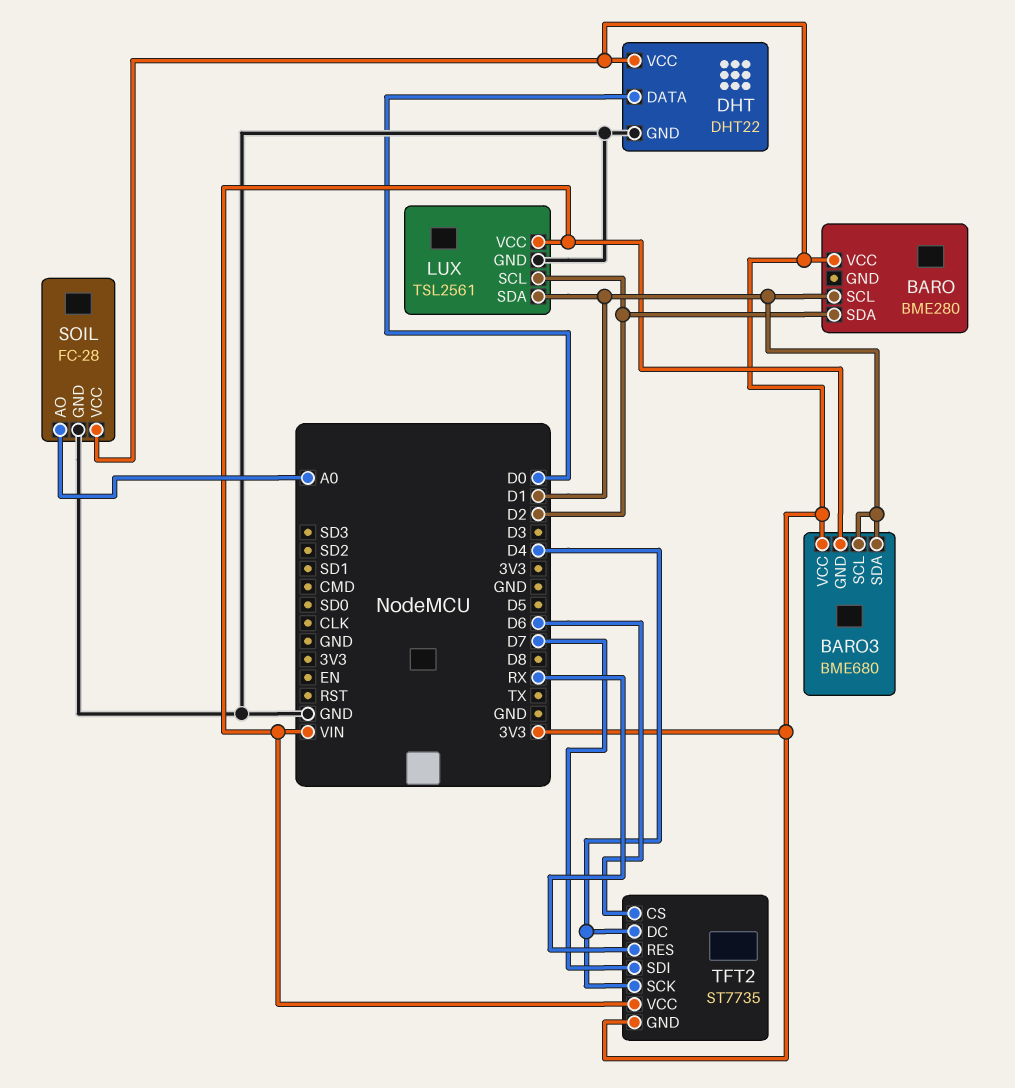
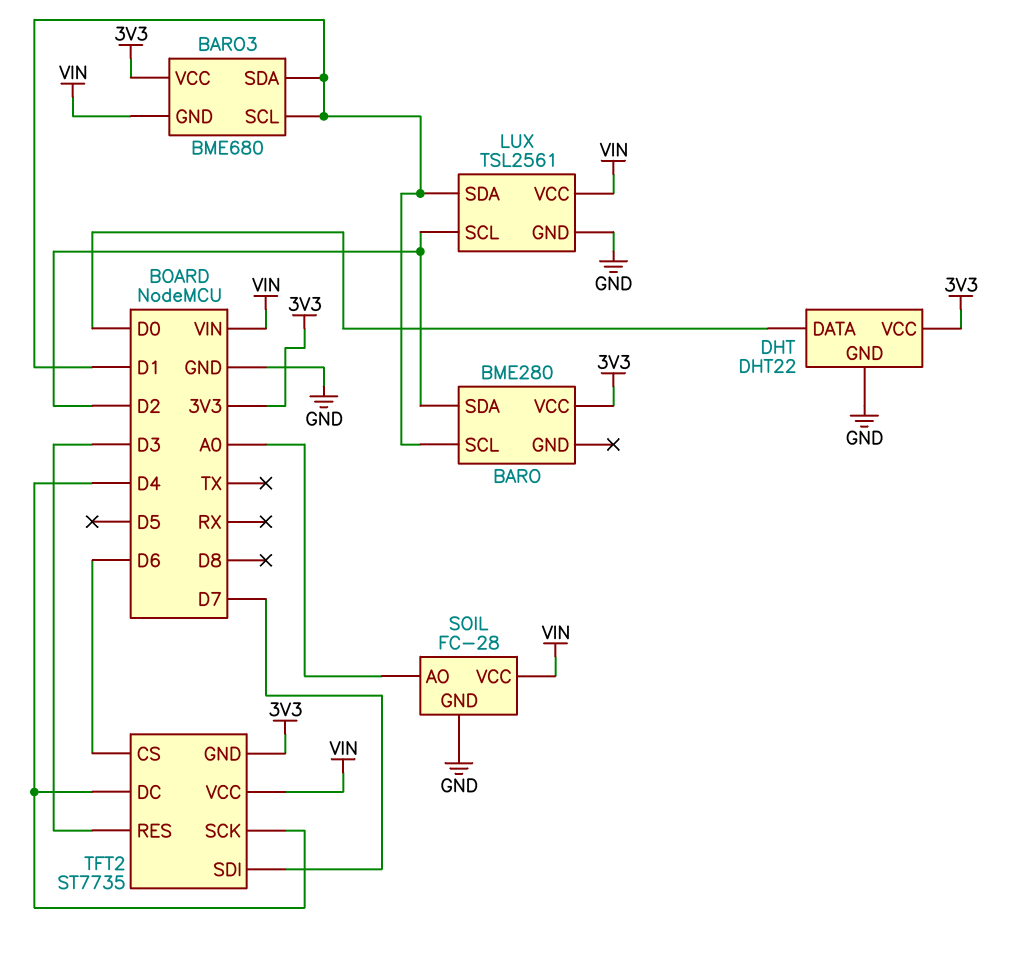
SOIL pin VCC: 3V3 -> VIN
TFT2 pin RES: RX -> D3

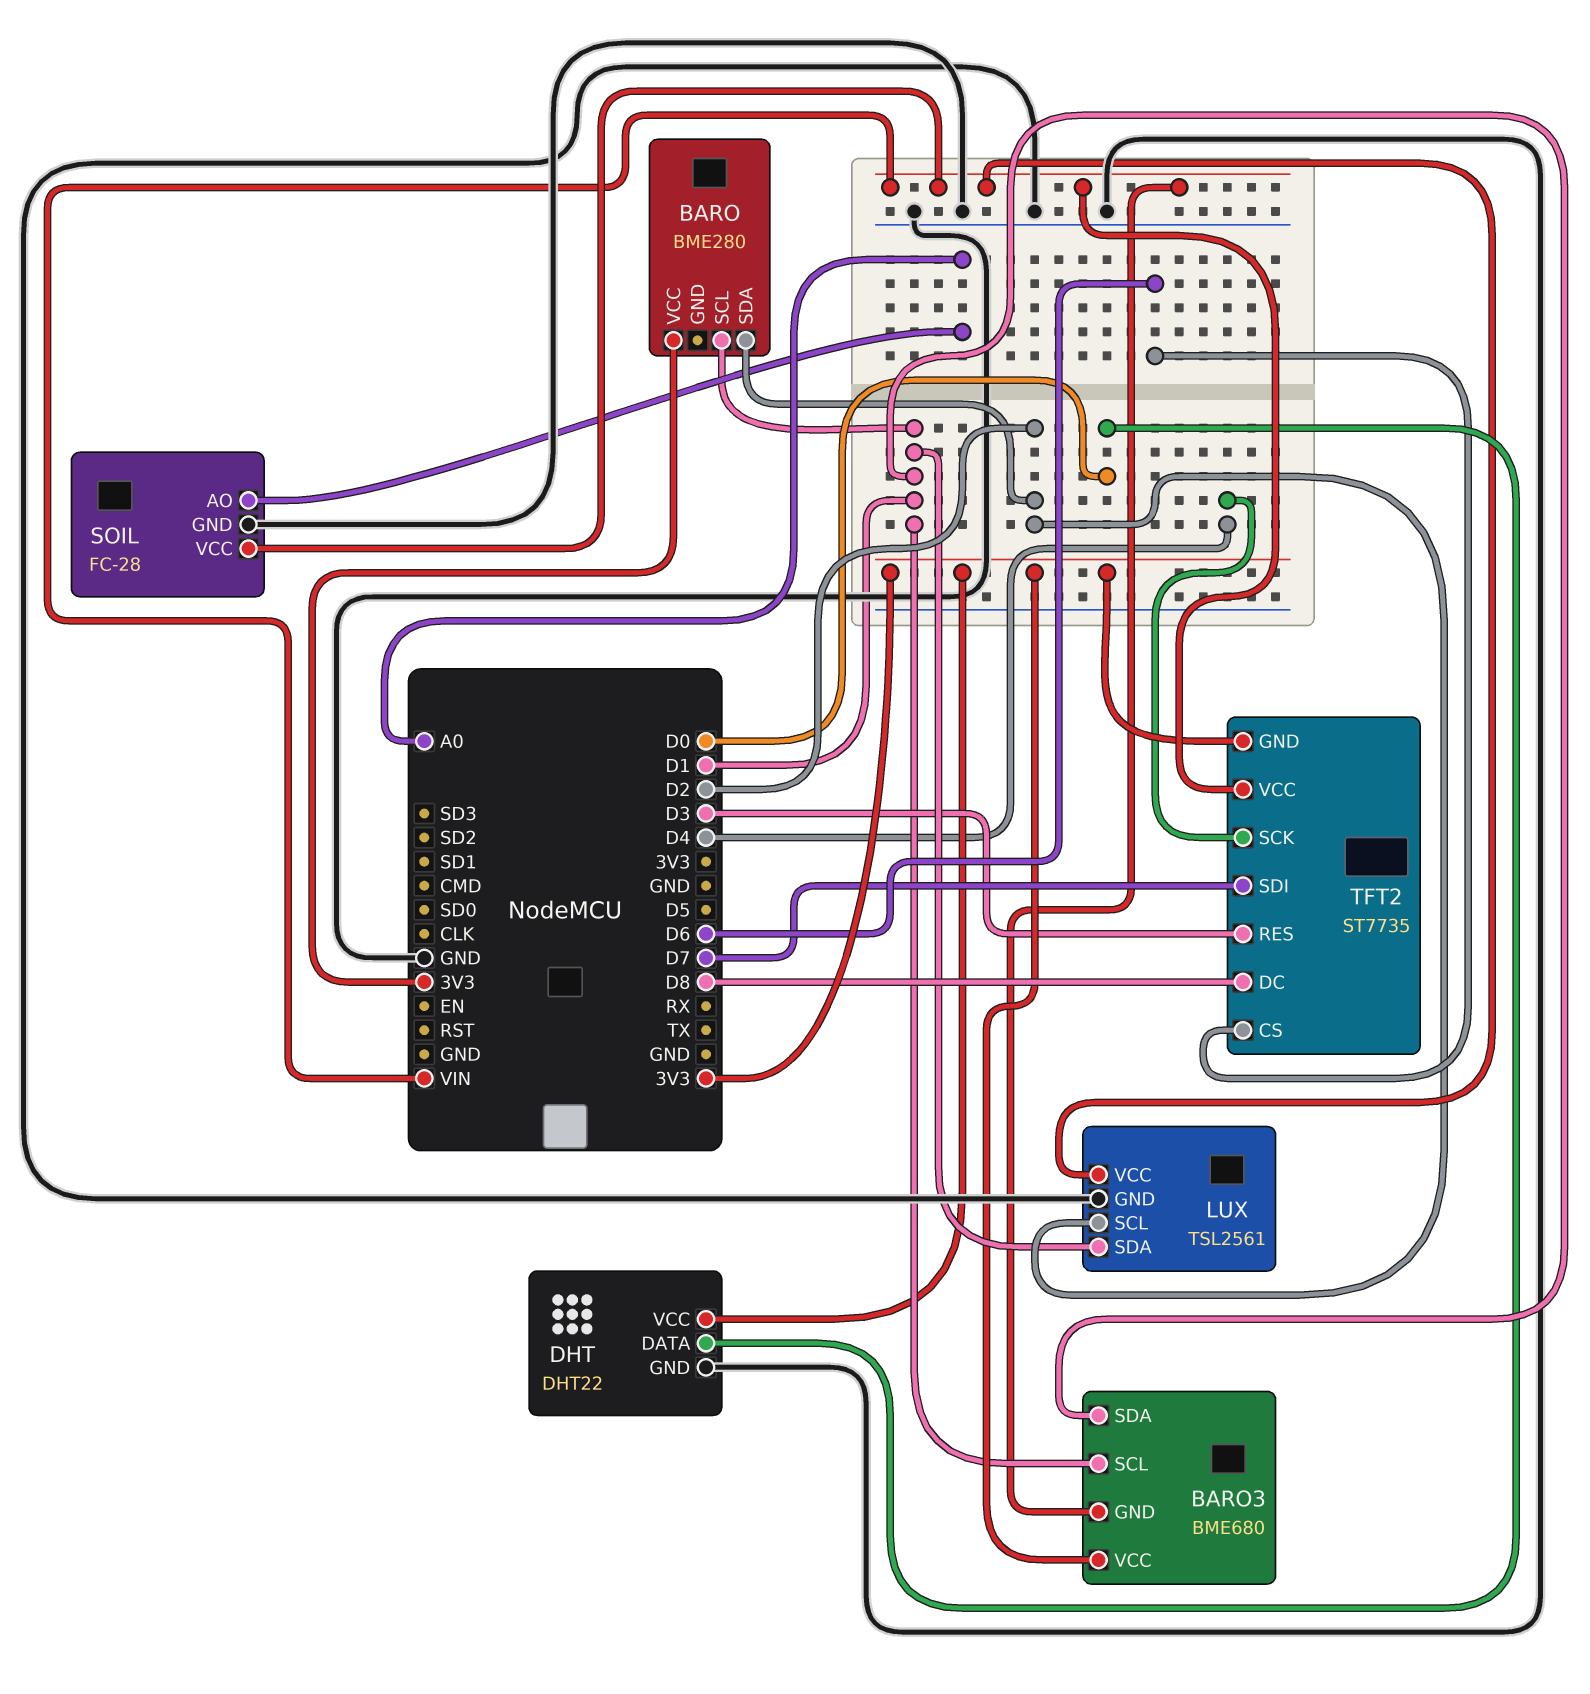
TFT2 pin DC: D4 -> D8

